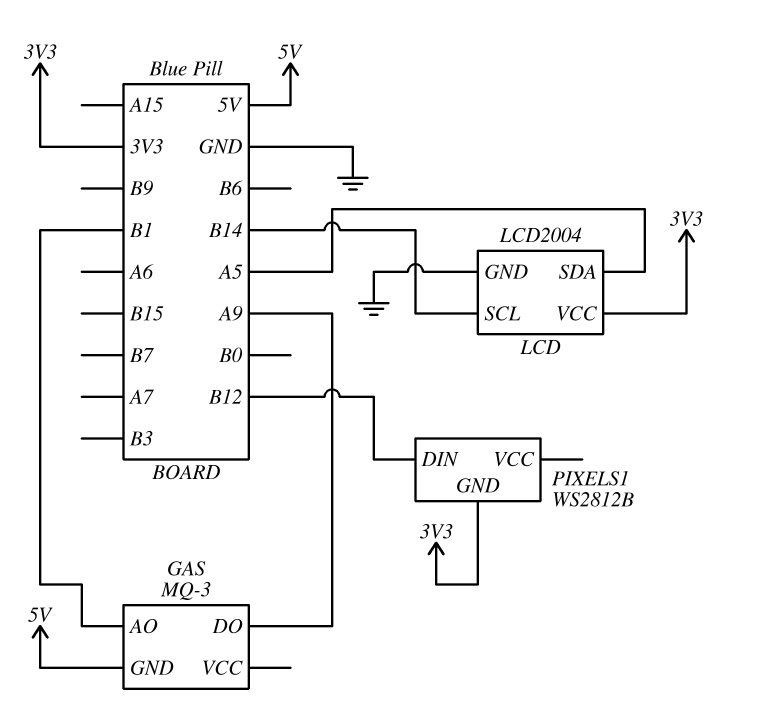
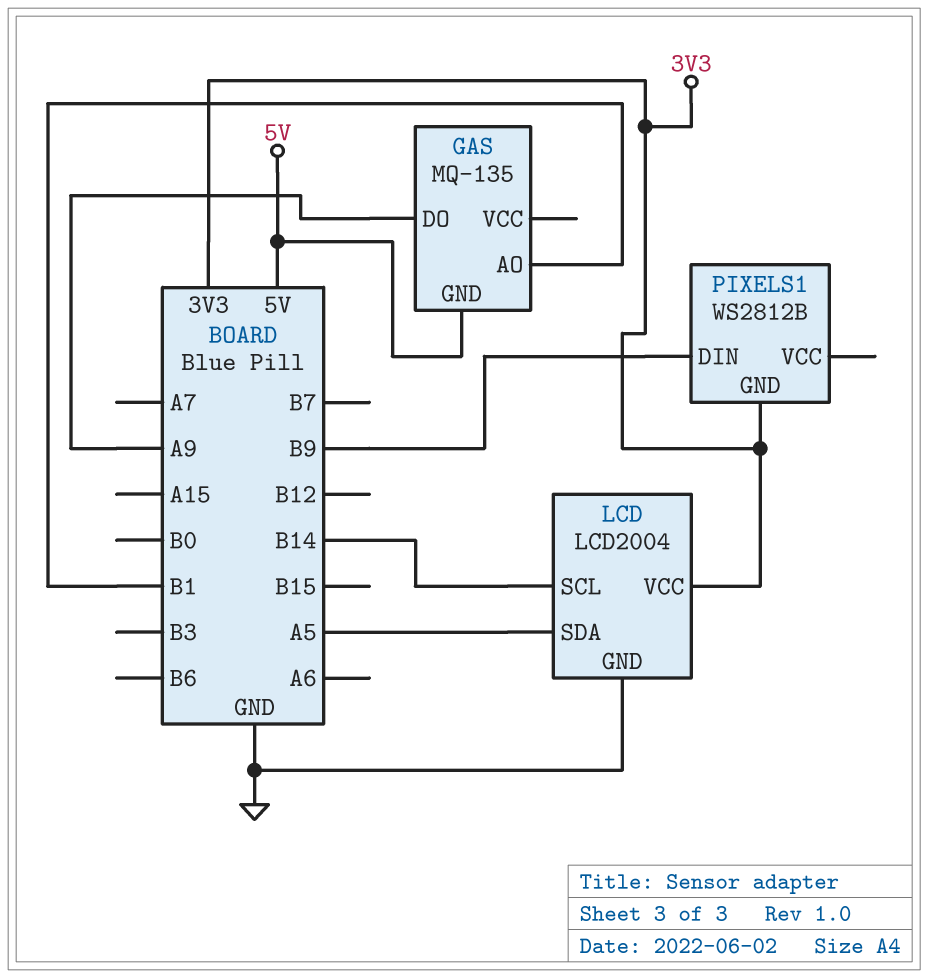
GAS: MQ-3 -> MQ-135
PIXELS1 pin DIN: B12 -> B9

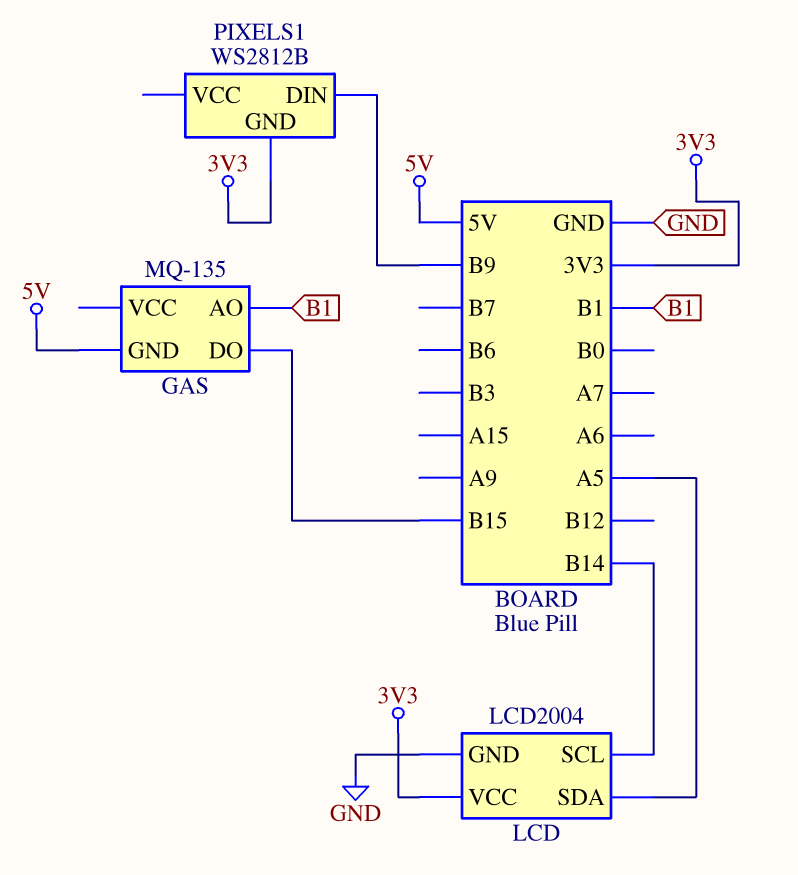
GAS pin DO: A9 -> B15

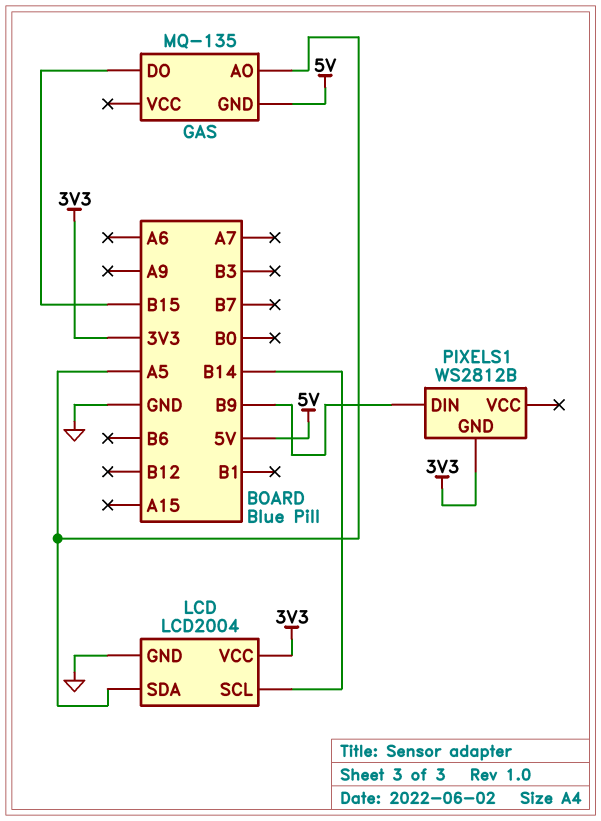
GAS pin AO: B1 -> A5

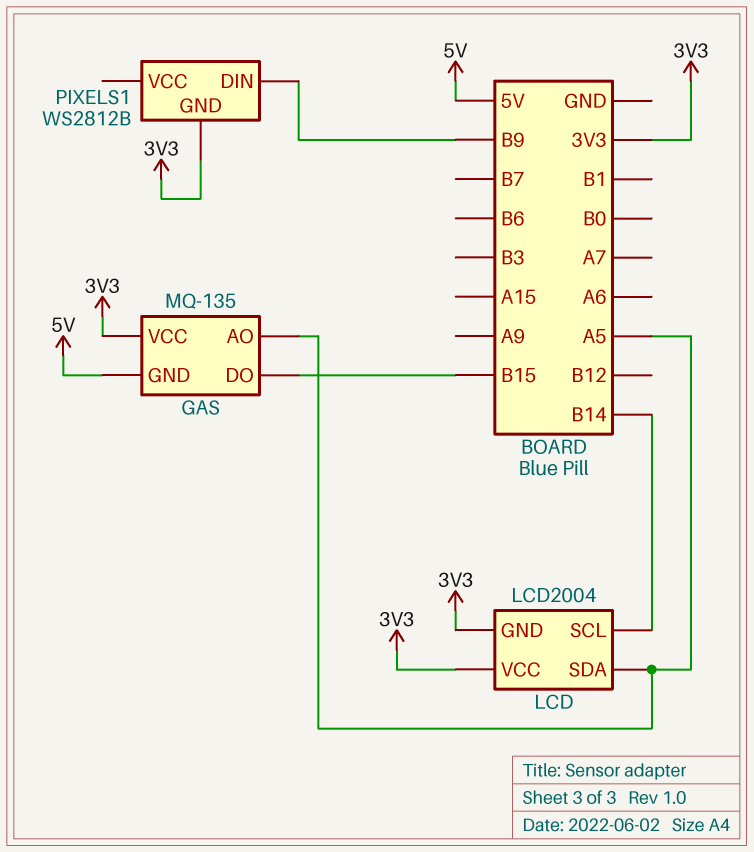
GAS pin VCC: none -> 3V3
LCD pin GND: GND -> 3V3

